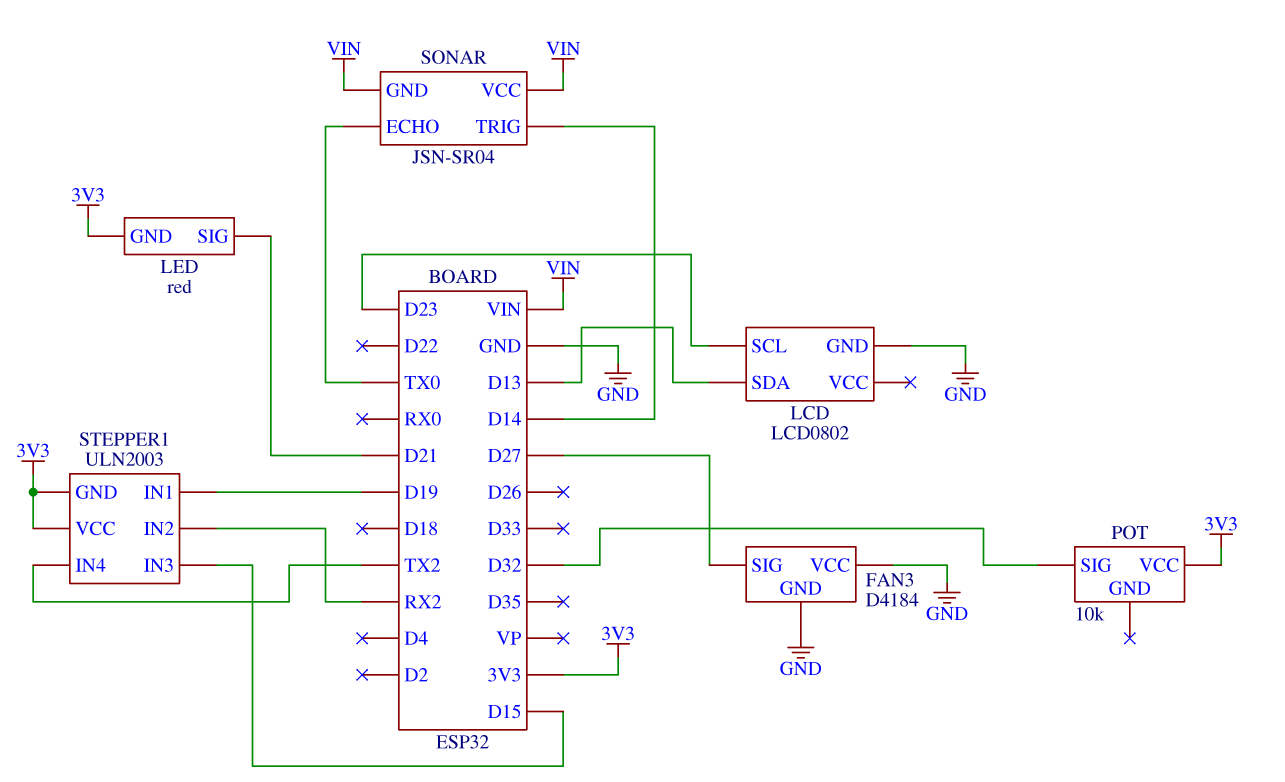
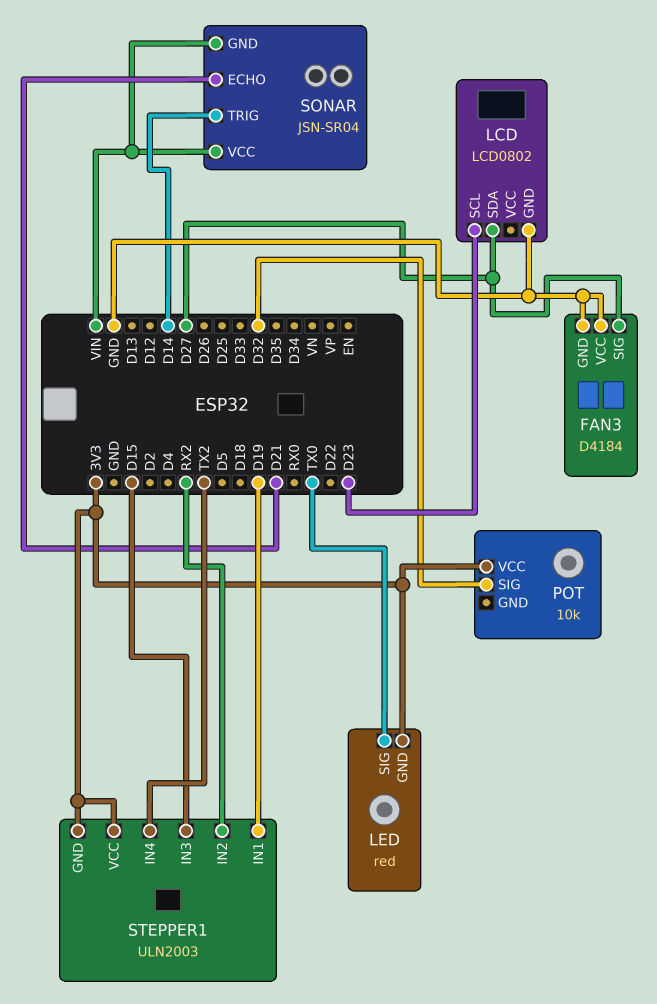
LCD pin SDA: D13 -> D27
LED pin SIG: D21 -> TX0
SONAR pin ECHO: TX0 -> D21

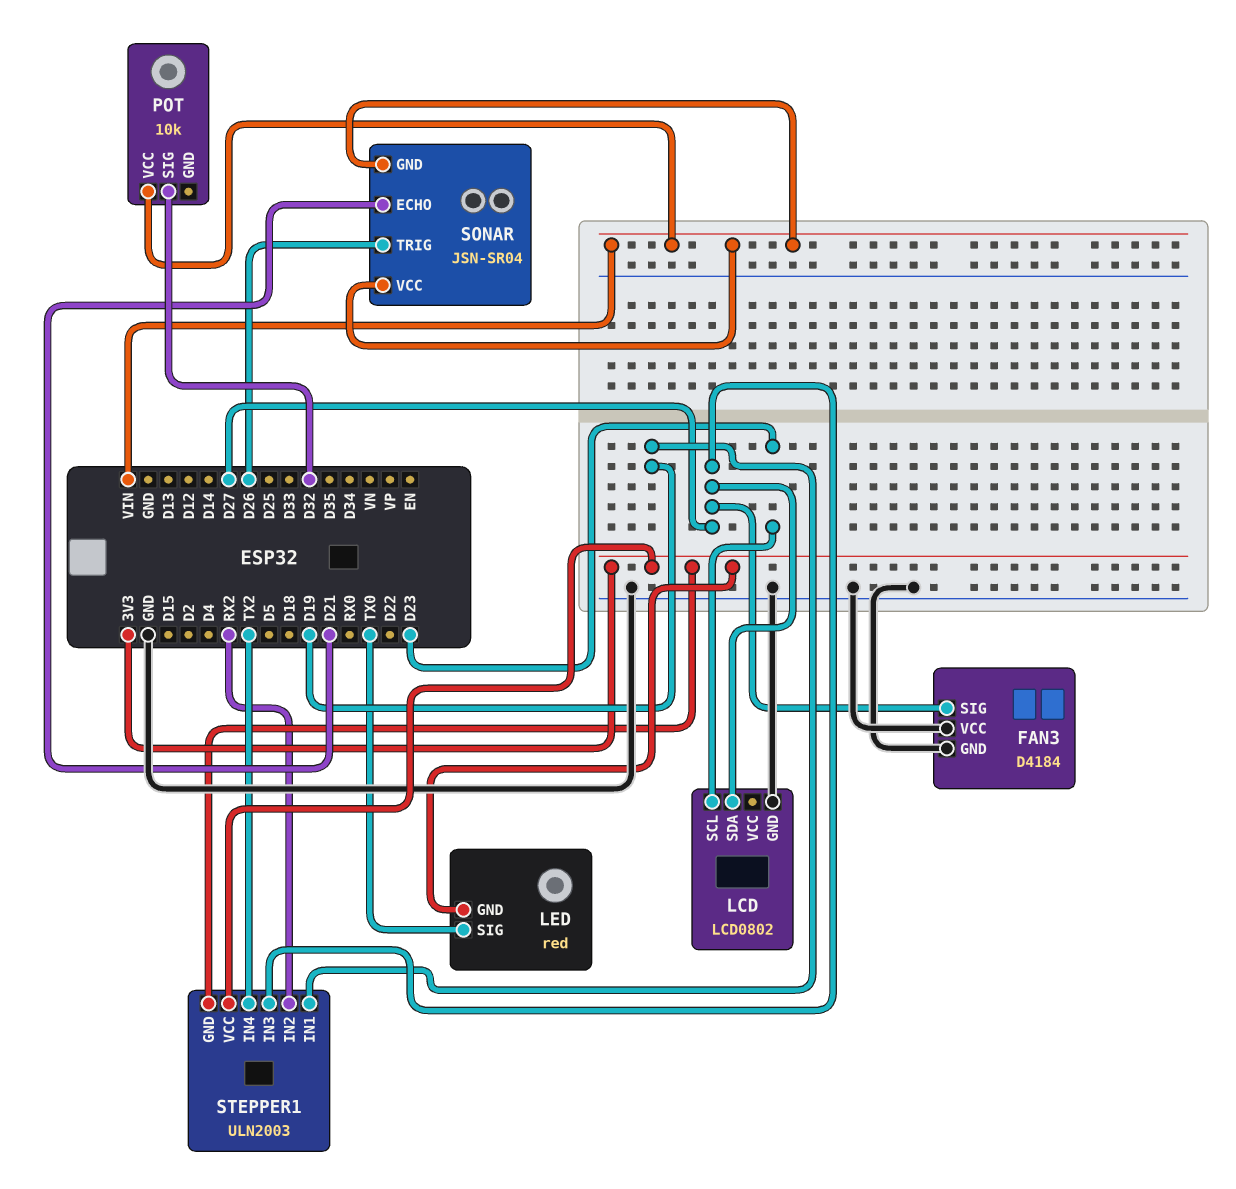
POT pin VCC: 3V3 -> VIN
SONAR pin TRIG: D14 -> D26
STEPPER1 pin IN3: D15 -> D27

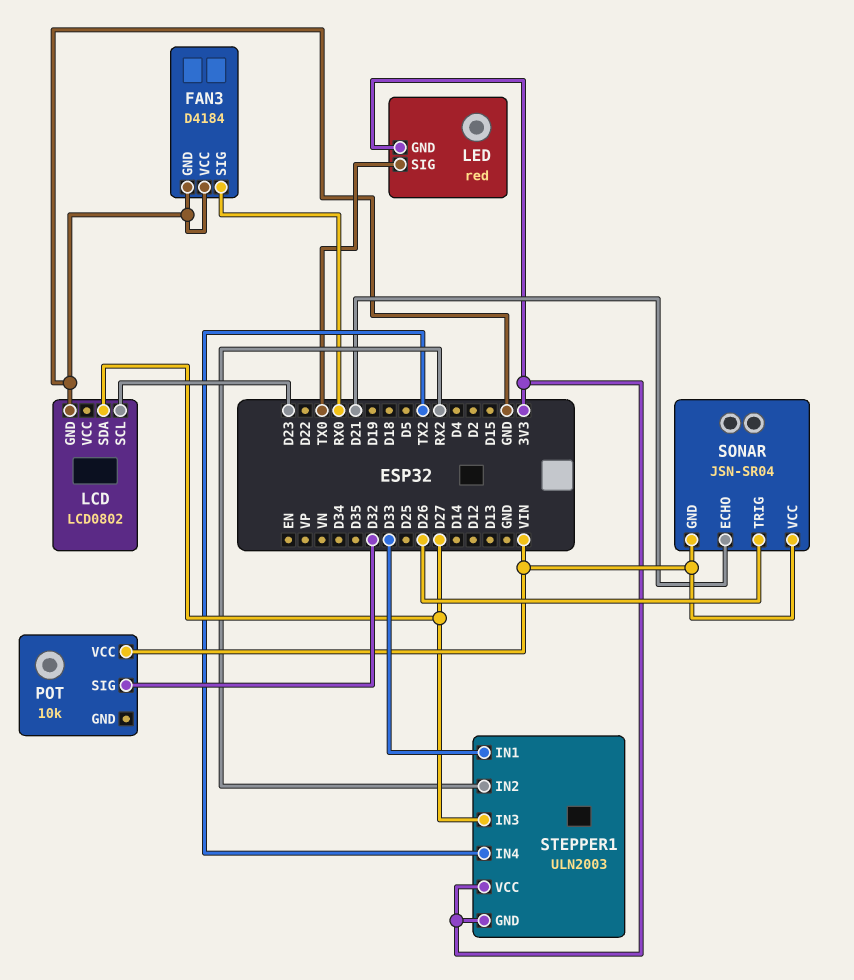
FAN3 pin SIG: D27 -> RX0
STEPPER1 pin IN1: D19 -> D33

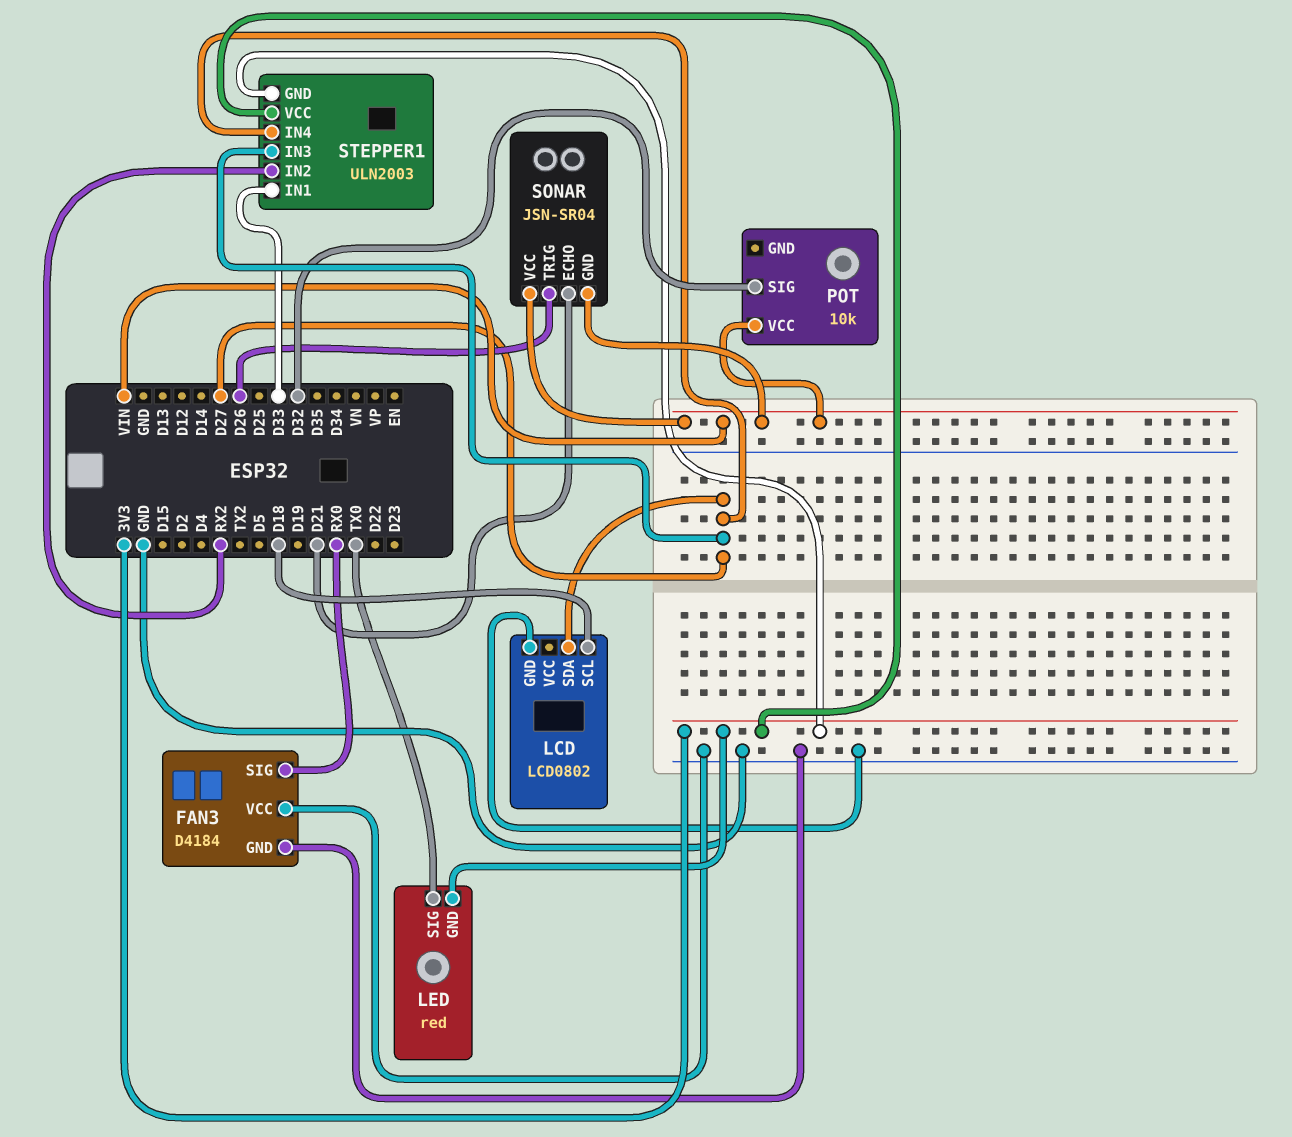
LCD pin SCL: D23 -> D18
STEPPER1 pin IN4: TX2 -> D27

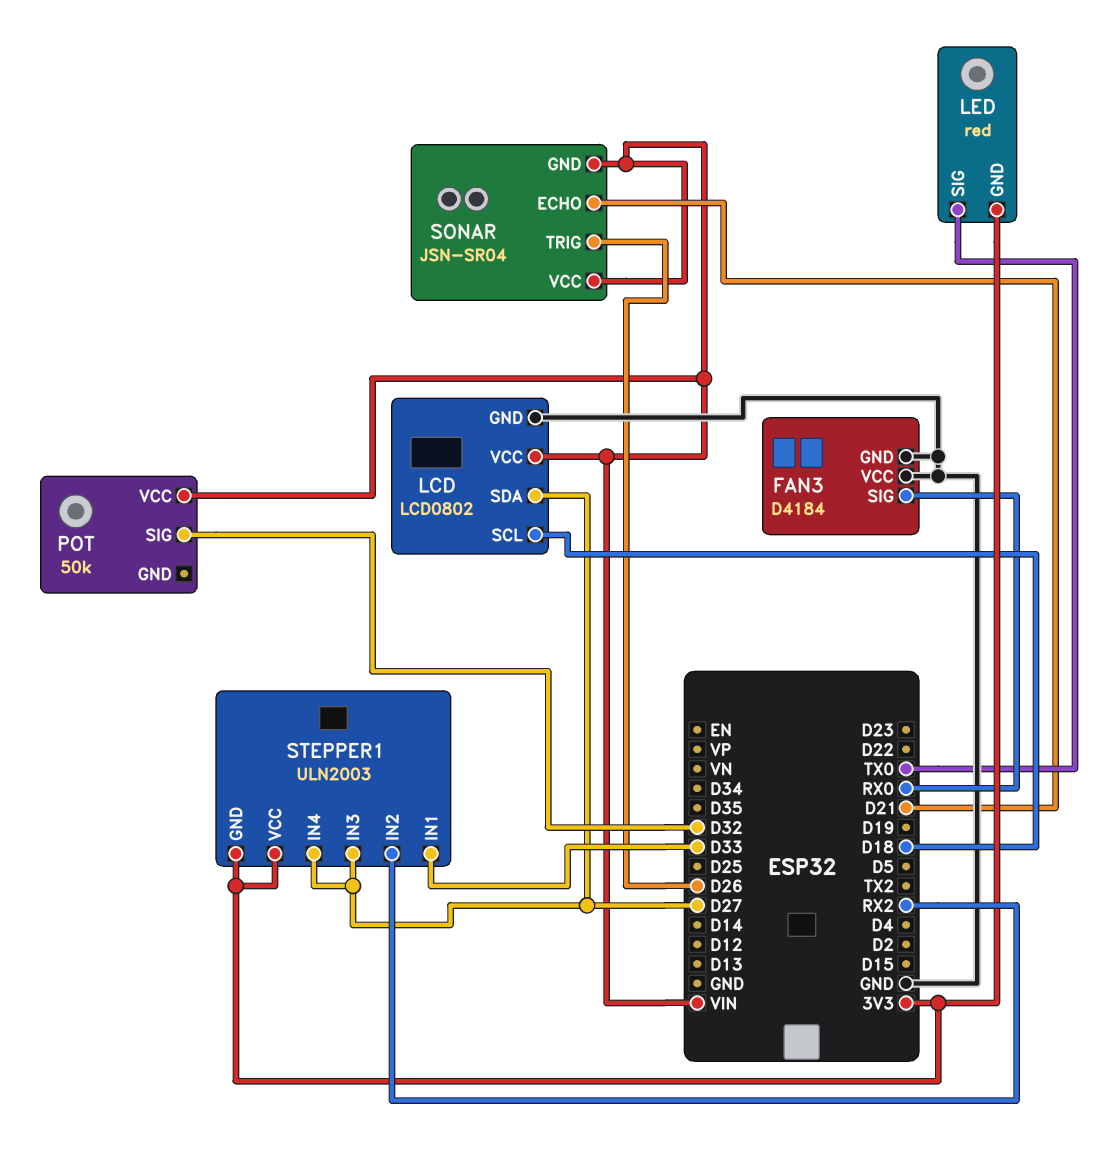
LCD pin VCC: none -> VIN
POT: 10k -> 50k

